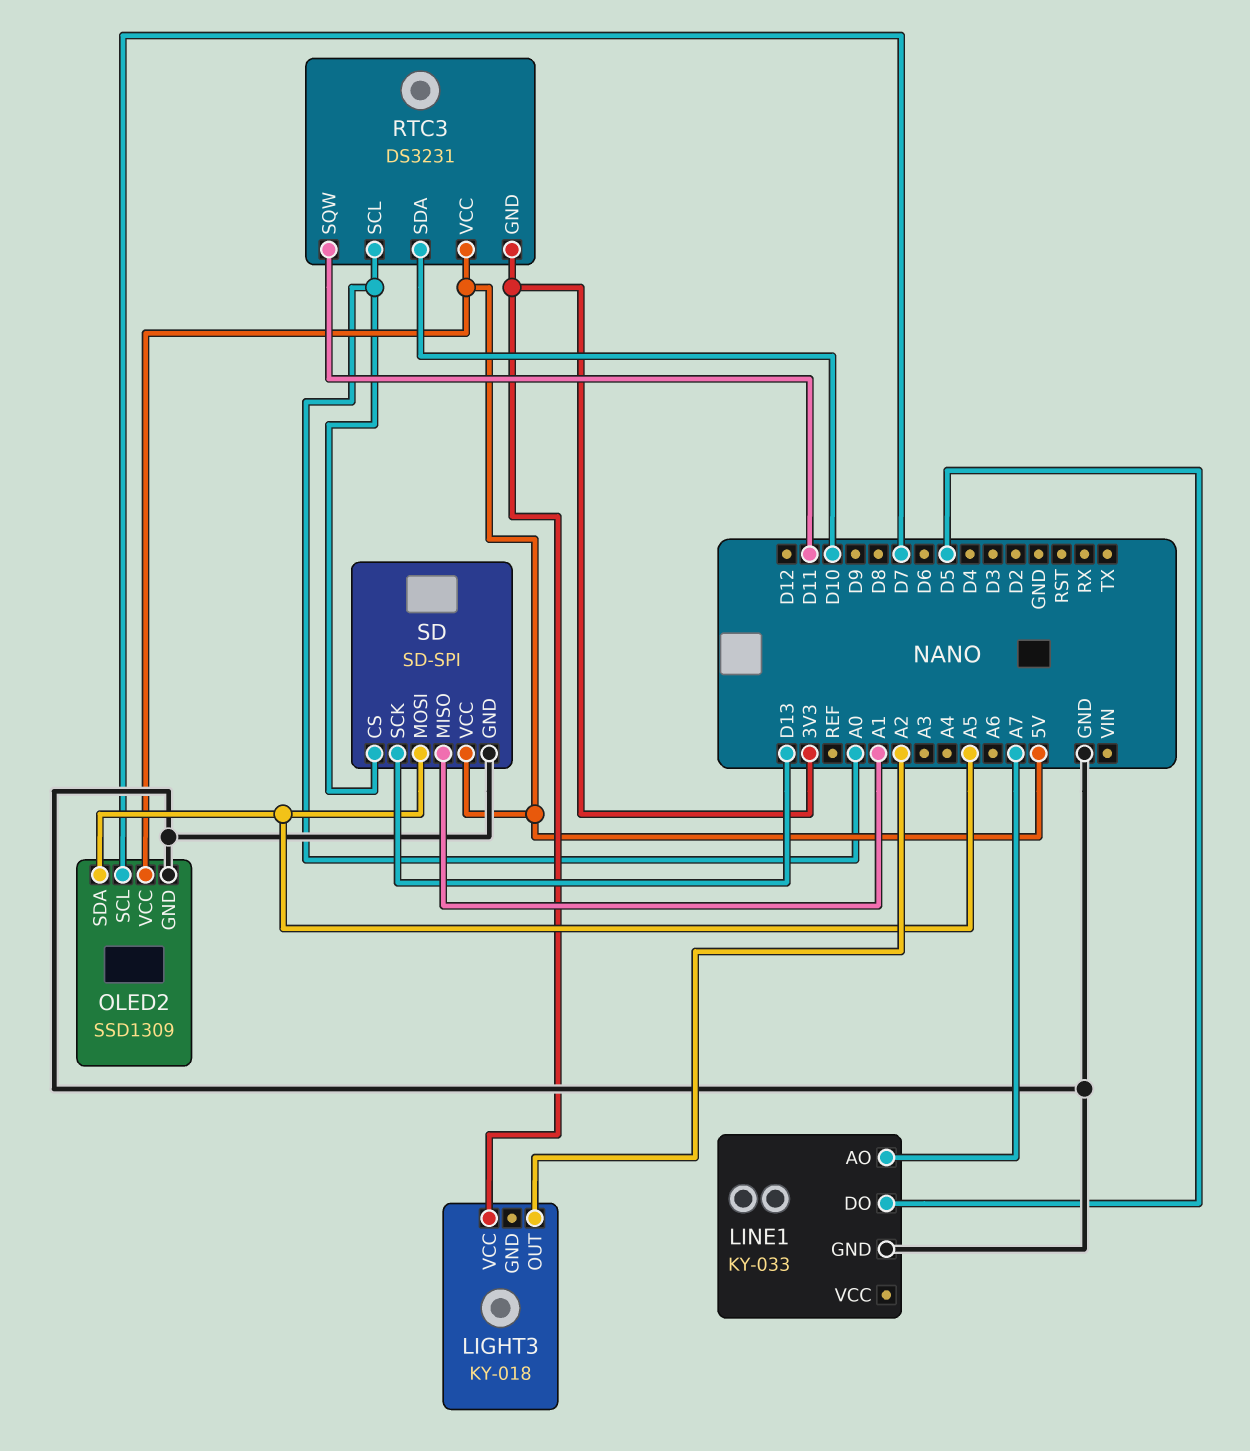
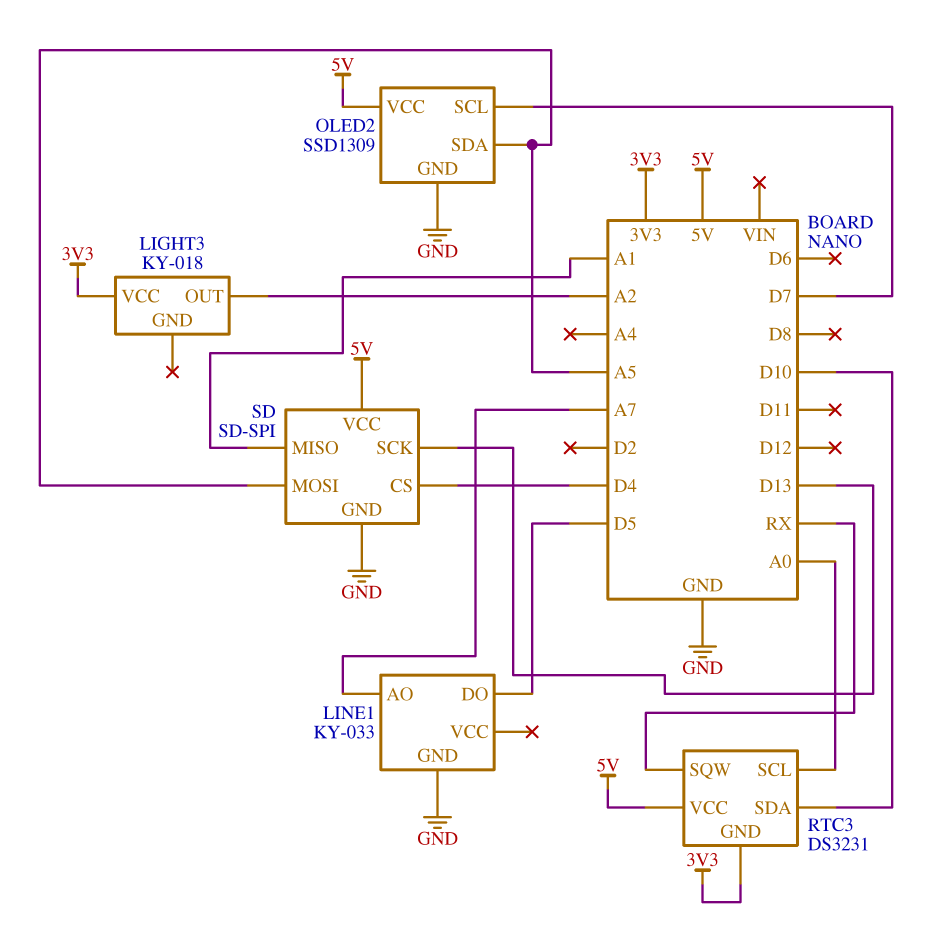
RTC3 pin SQW: D11 -> RX
SD pin CS: A0 -> D4

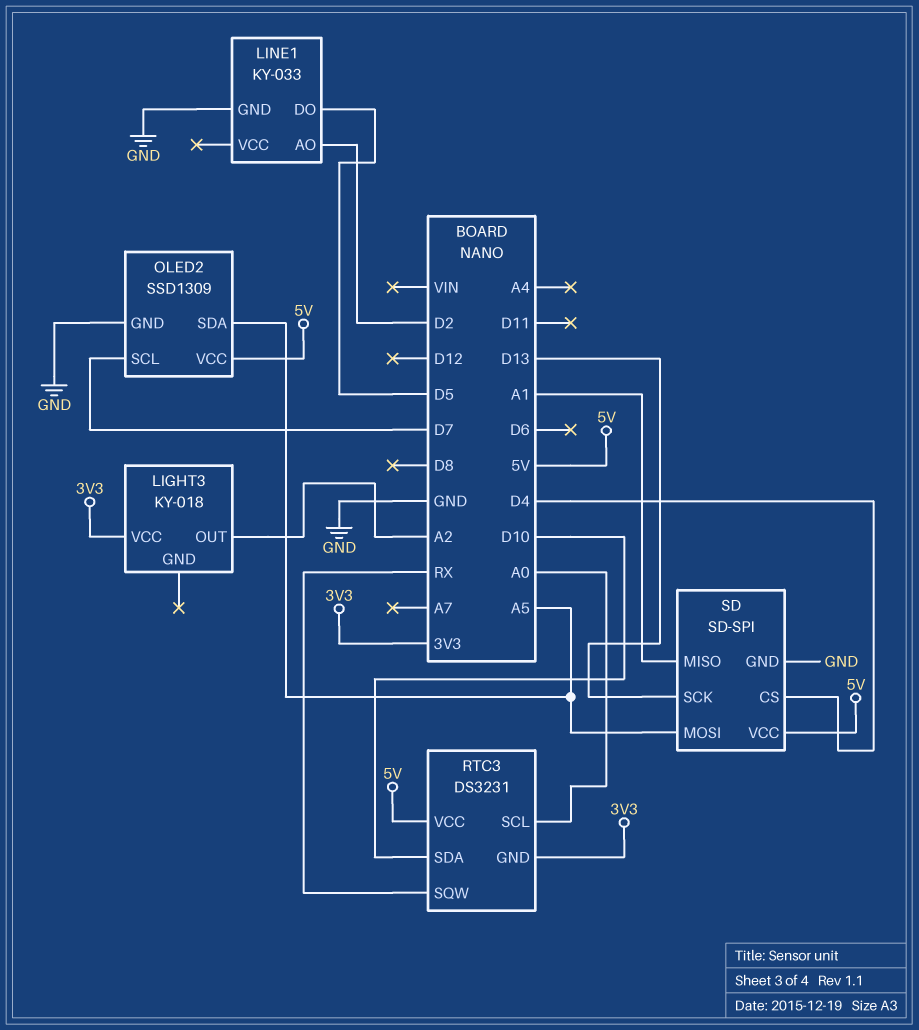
LINE1 pin AO: A7 -> D2

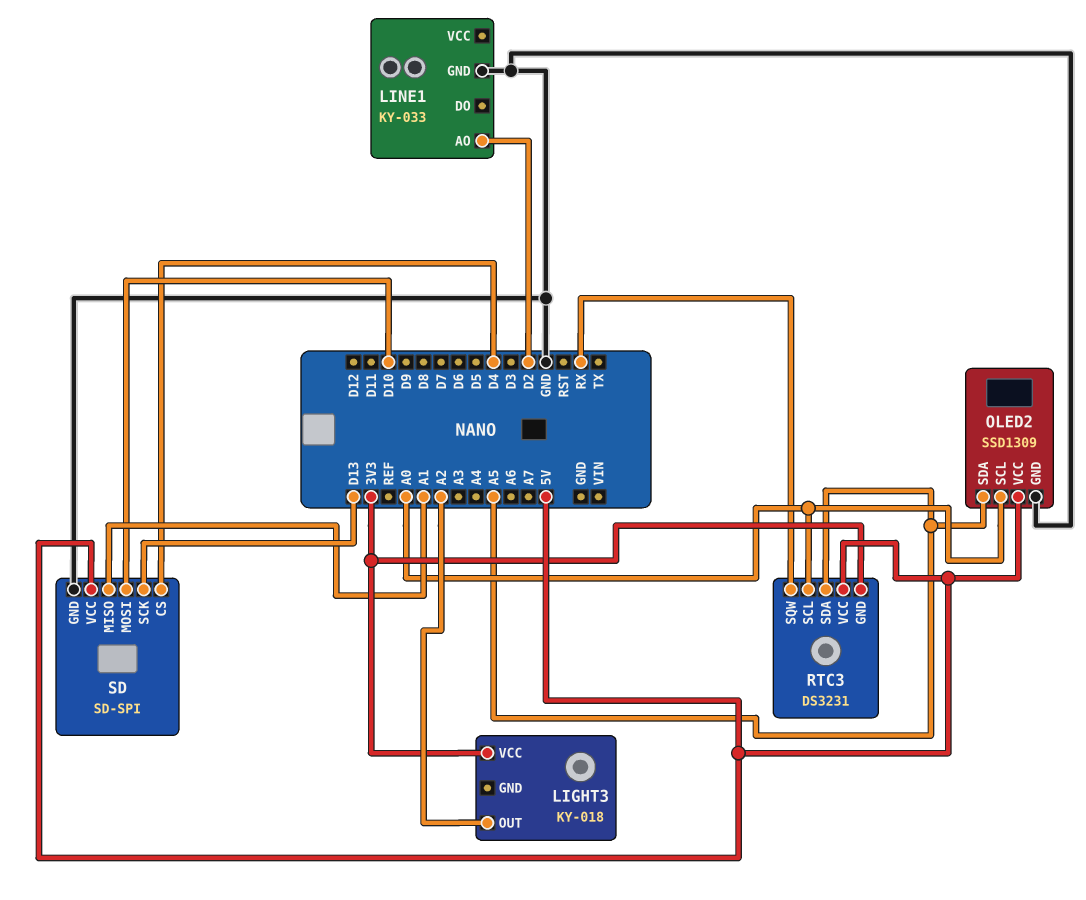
LINE1 pin DO: D5 -> none
OLED2 pin SCL: D7 -> A0
RTC3 pin SDA: D10 -> A5
SD pin MOSI: A5 -> D10

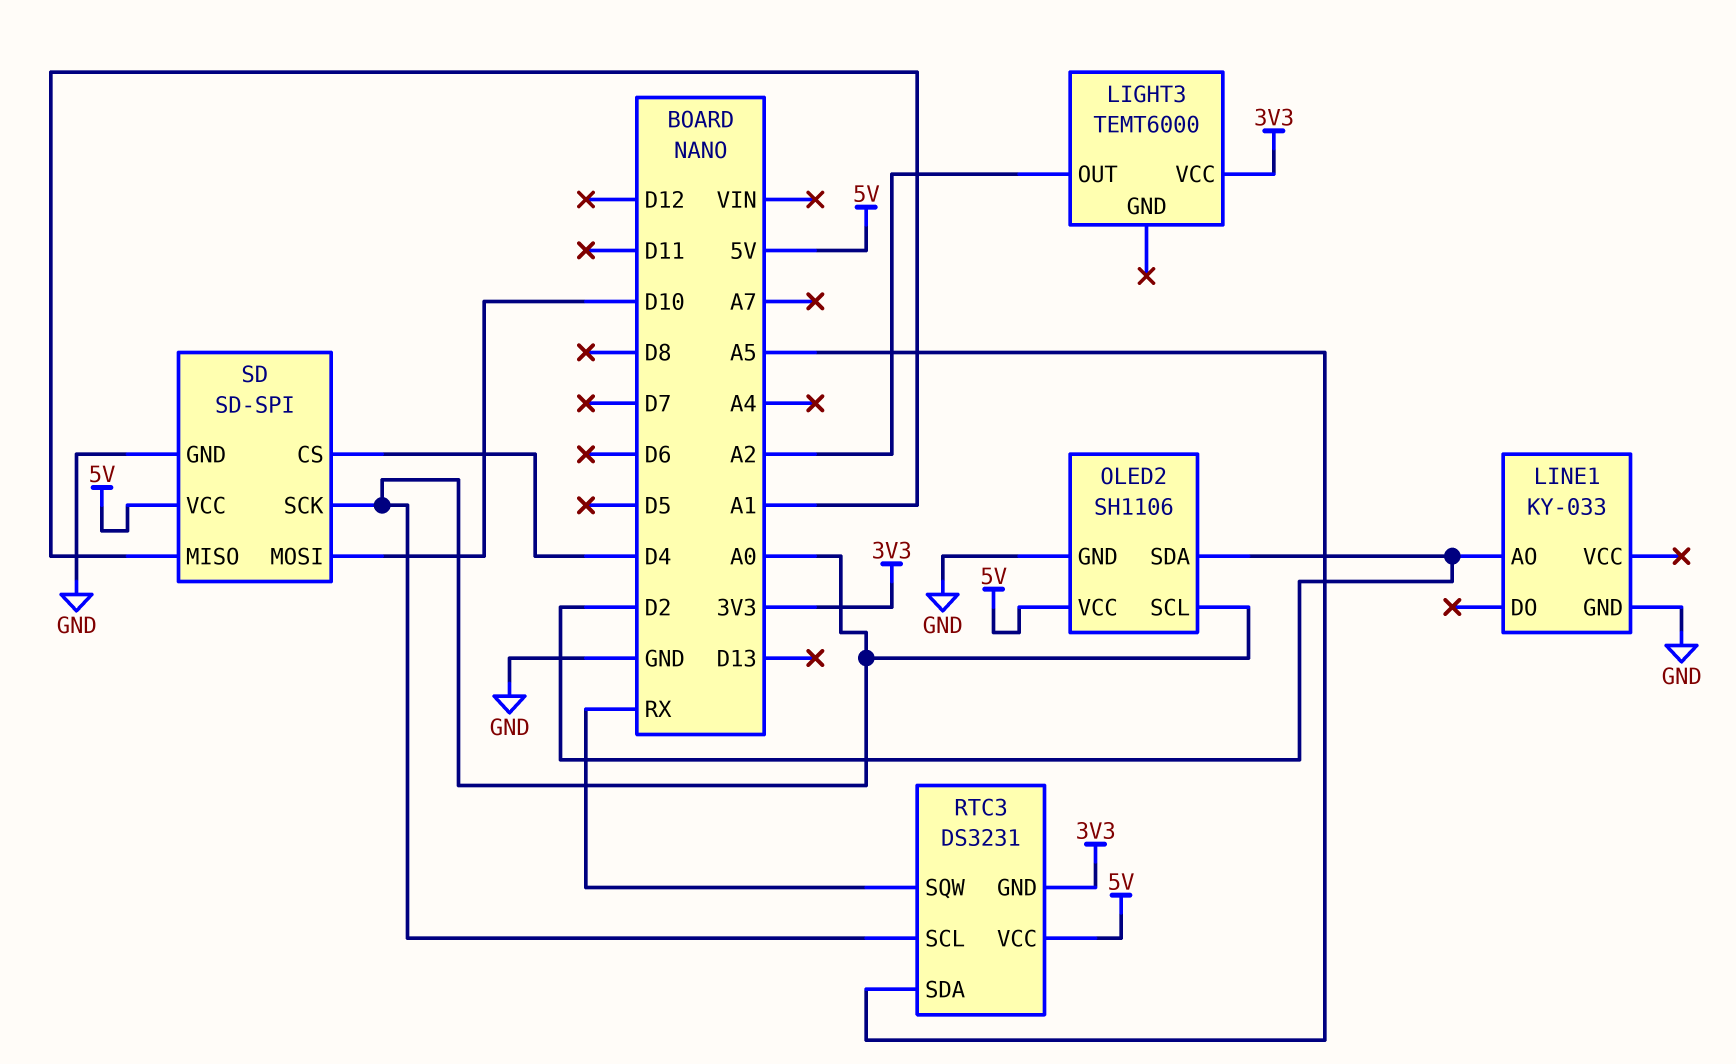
LIGHT3: KY-018 -> TEMT6000
OLED2: SSD1309 -> SH1106
OLED2 pin SDA: A5 -> D2
SD pin SCK: D13 -> A0

